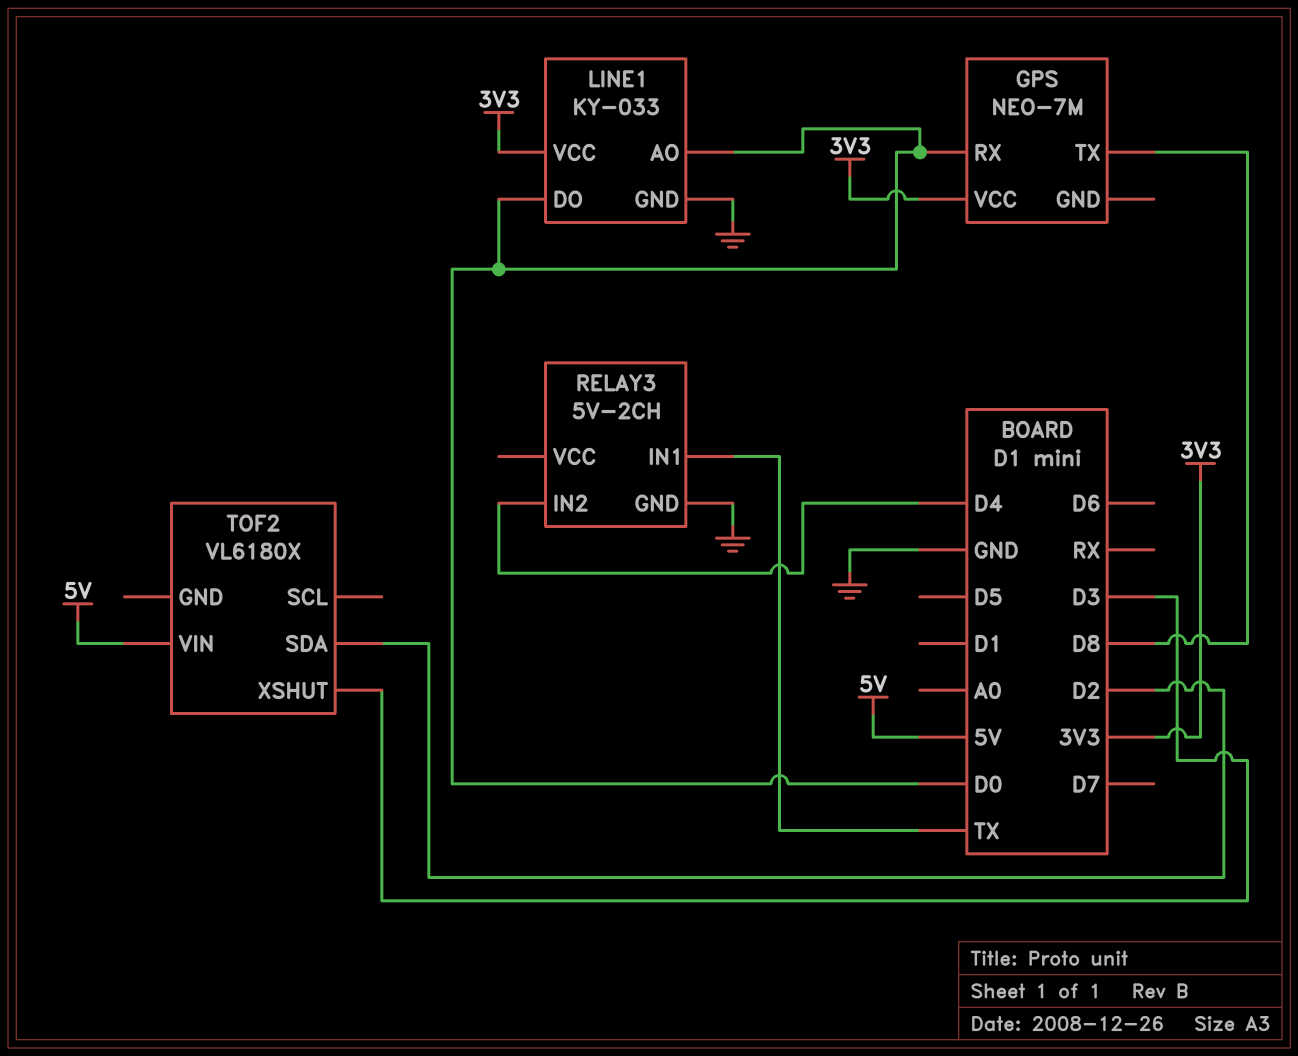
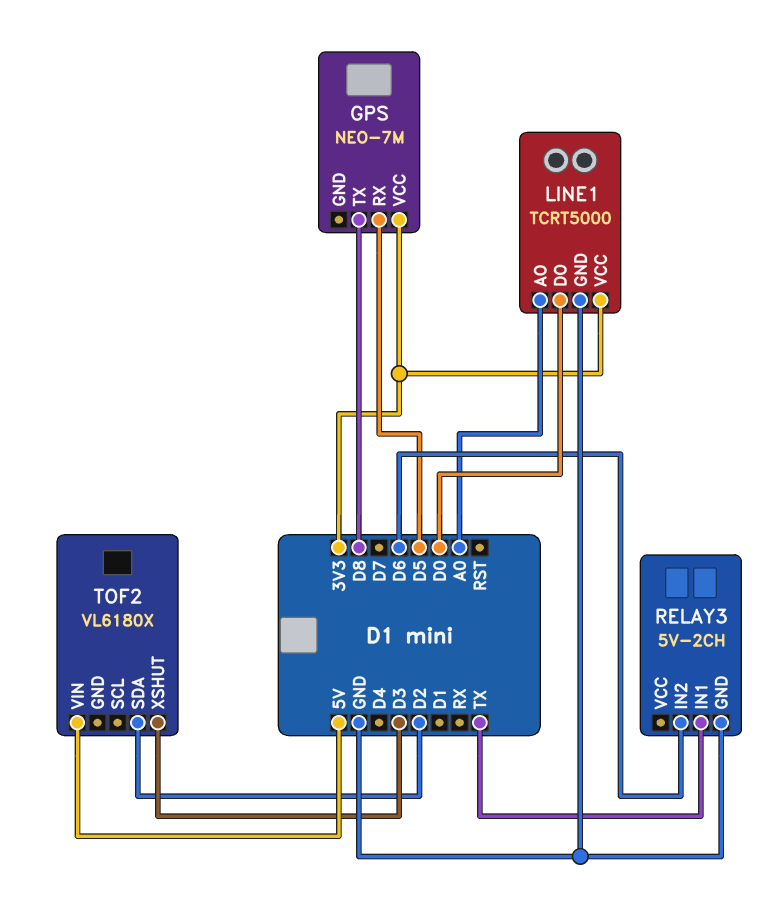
GPS pin RX: D0 -> D5
LINE1: KY-033 -> TCRT5000
LINE1 pin AO: D0 -> A0
RELAY3 pin IN2: D4 -> D6

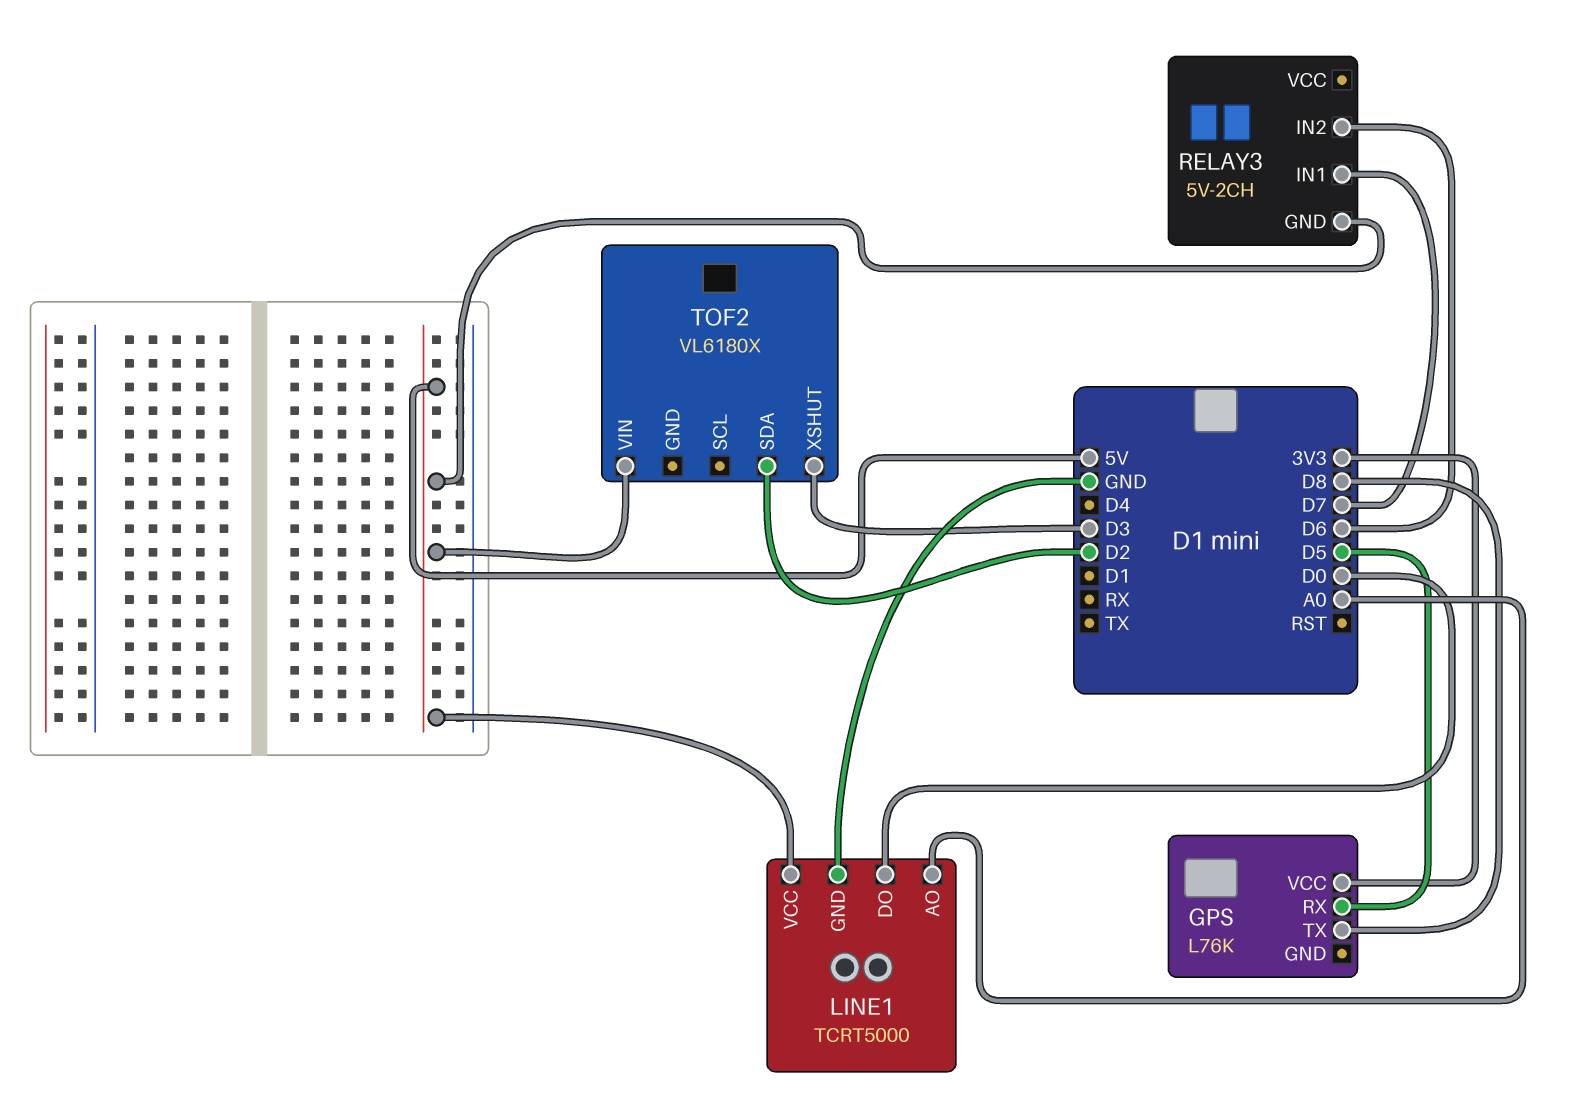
GPS: NEO-7M -> L76K
LINE1 pin VCC: 3V3 -> 5V
RELAY3 pin GND: GND -> 5V
RELAY3 pin IN1: TX -> D7

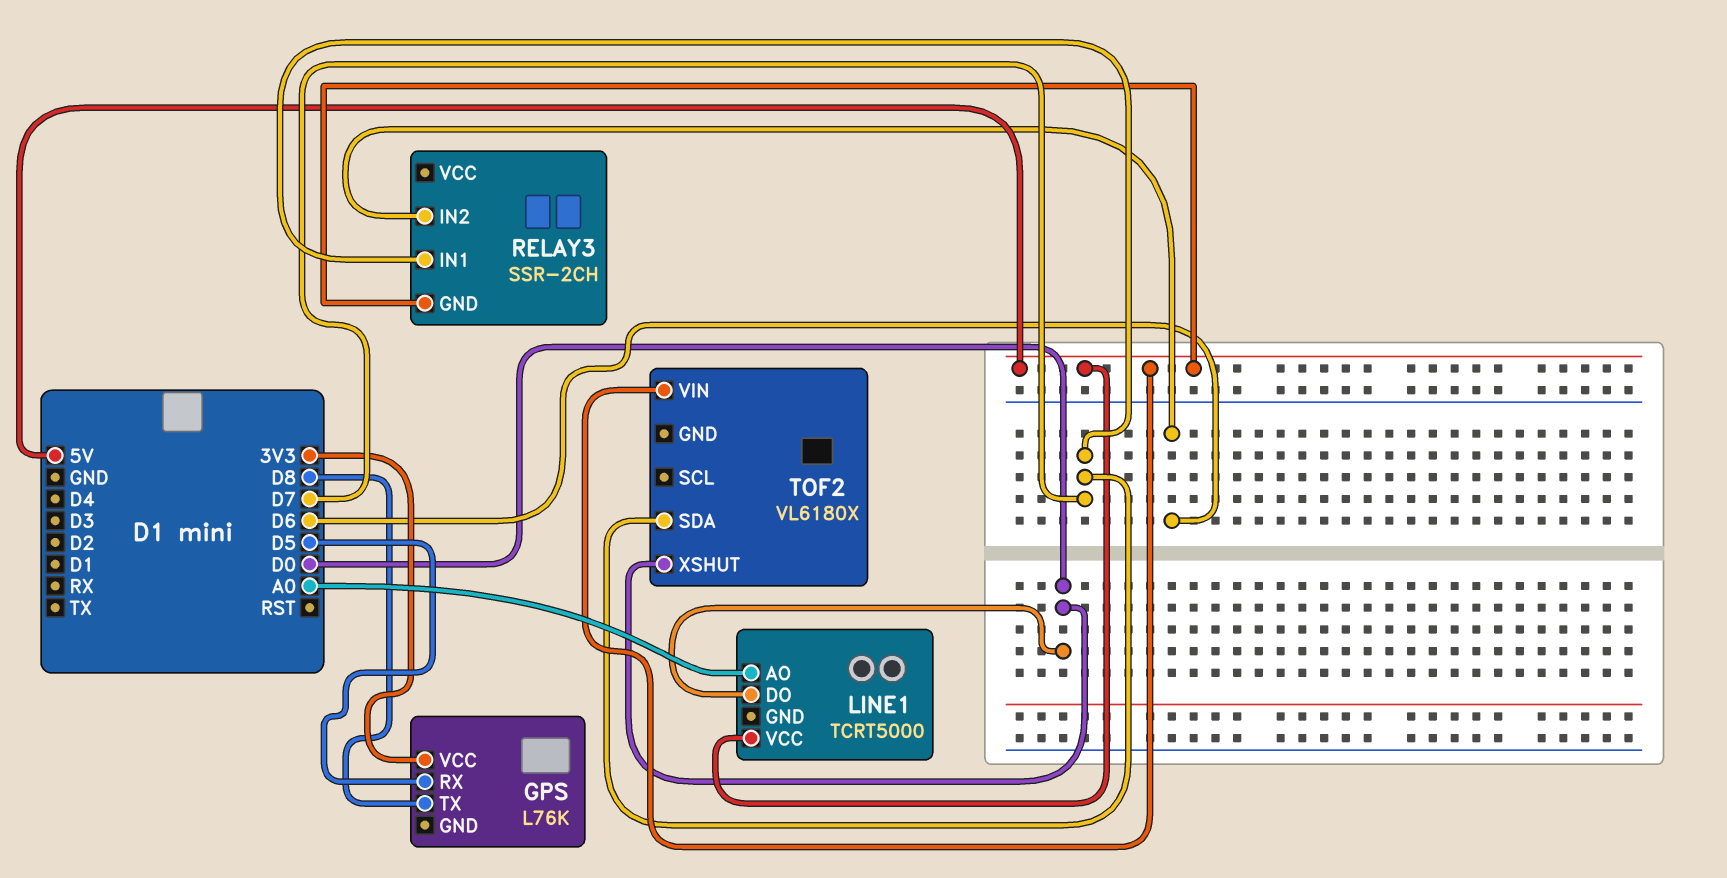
LINE1 pin GND: GND -> none
RELAY3: 5V-2CH -> SSR-2CH
TOF2 pin SDA: D2 -> D7
TOF2 pin XSHUT: D3 -> D0

